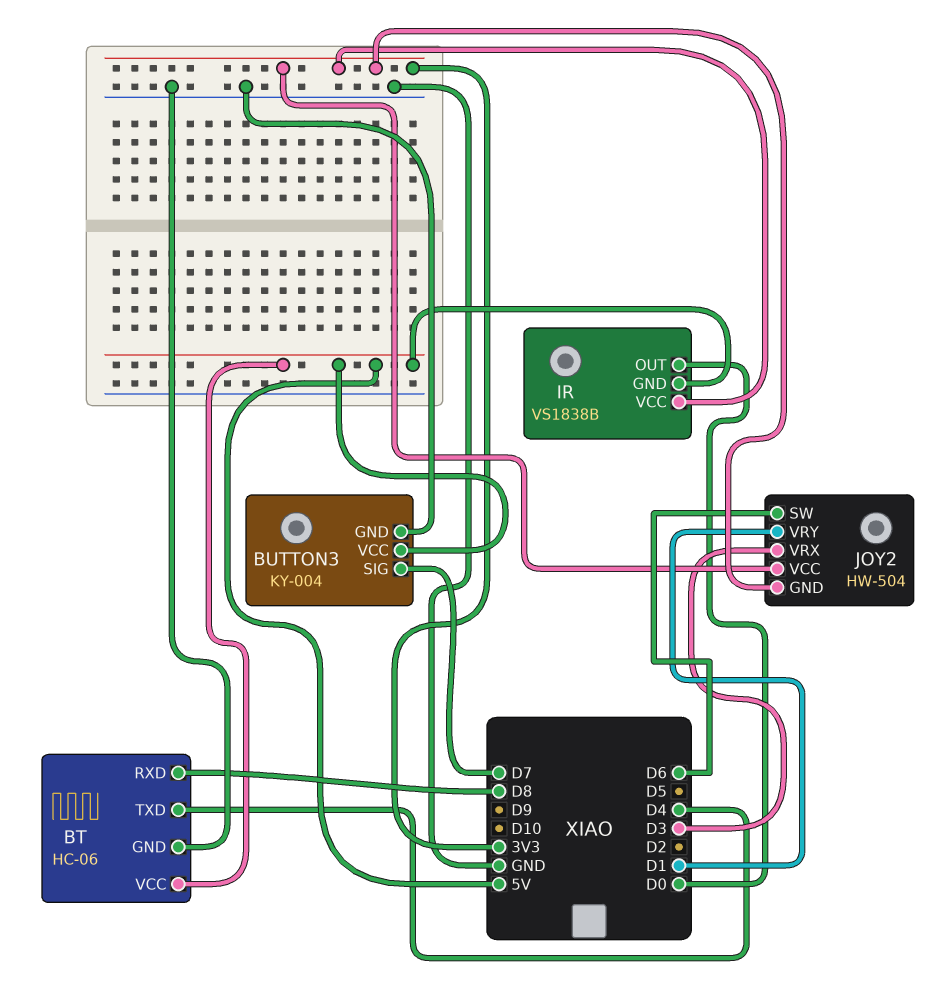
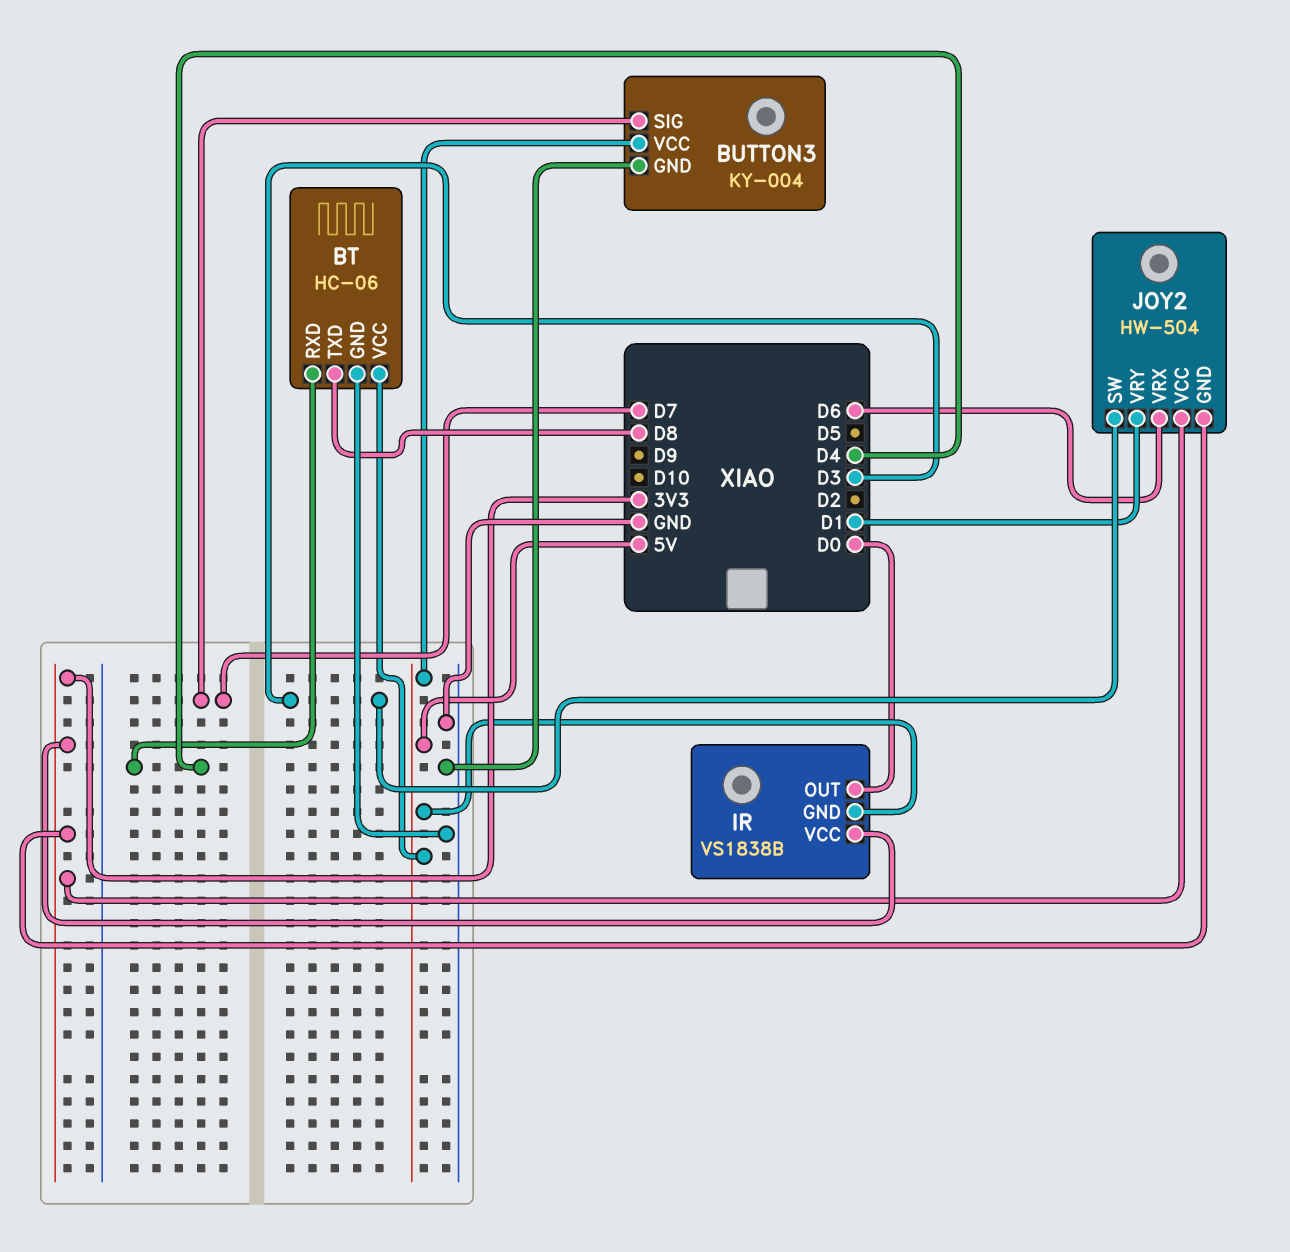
BT pin RXD: D8 -> D4
BT pin TXD: D4 -> D8
JOY2 pin SW: D6 -> D3
JOY2 pin VRX: D3 -> D6

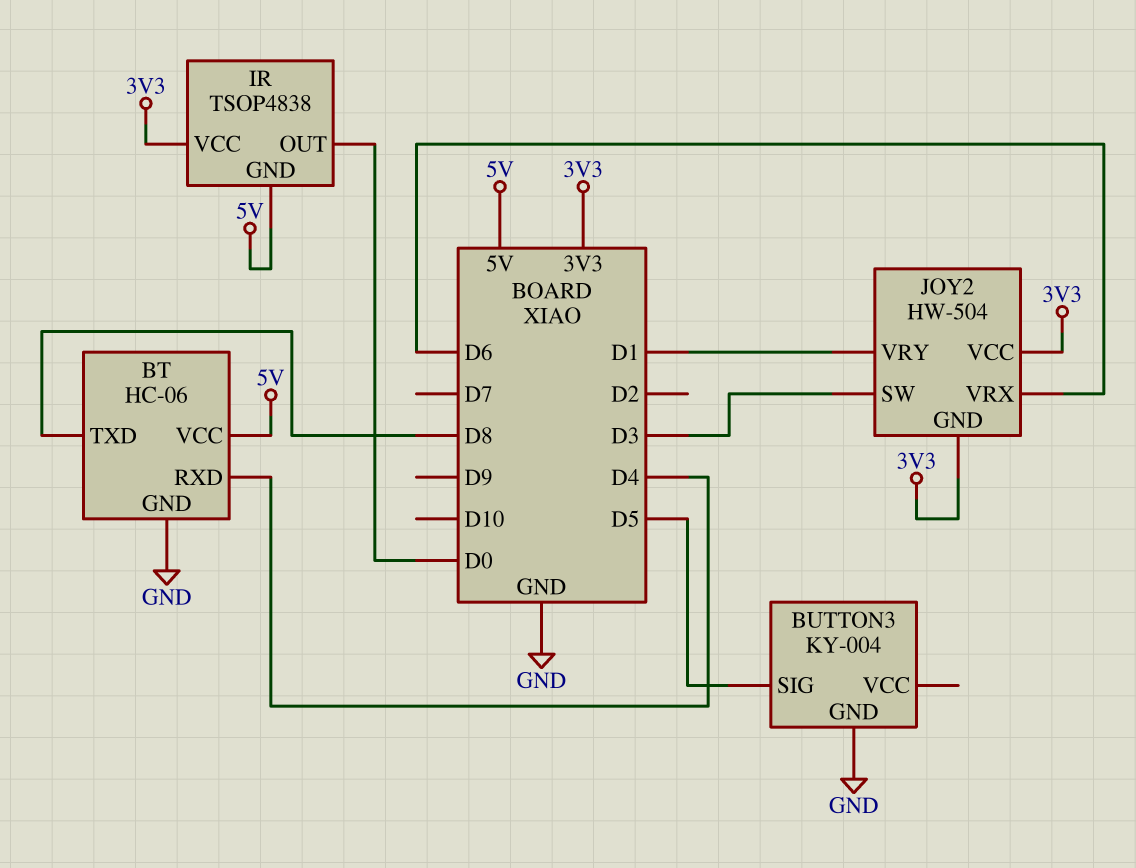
BUTTON3 pin SIG: D7 -> D5
BUTTON3 pin VCC: 5V -> none
IR: VS1838B -> TSOP4838

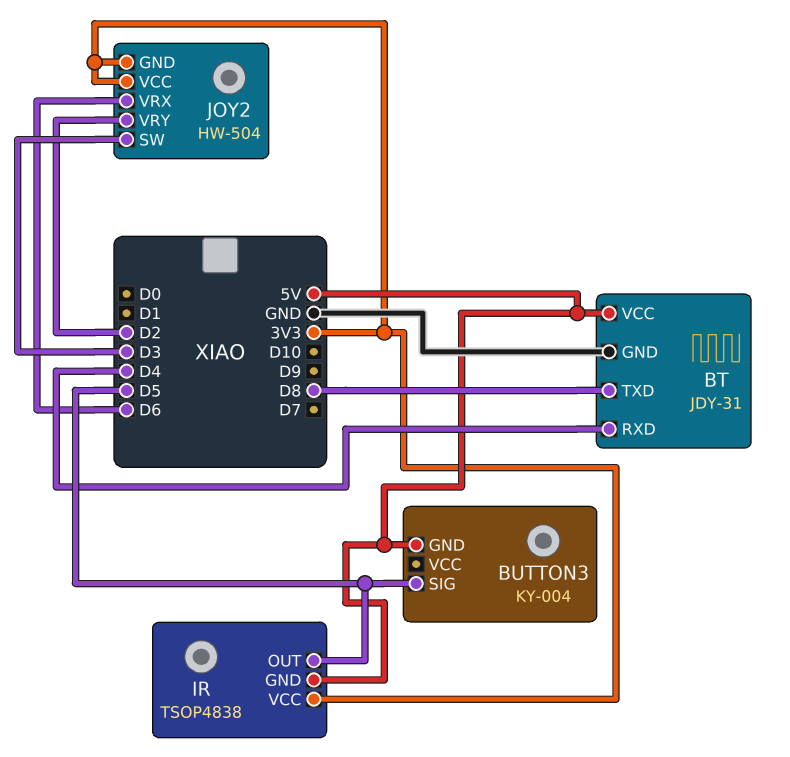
BT: HC-06 -> JDY-31
BUTTON3 pin GND: GND -> 5V
IR pin OUT: D0 -> D5
JOY2 pin VRY: D1 -> D2

